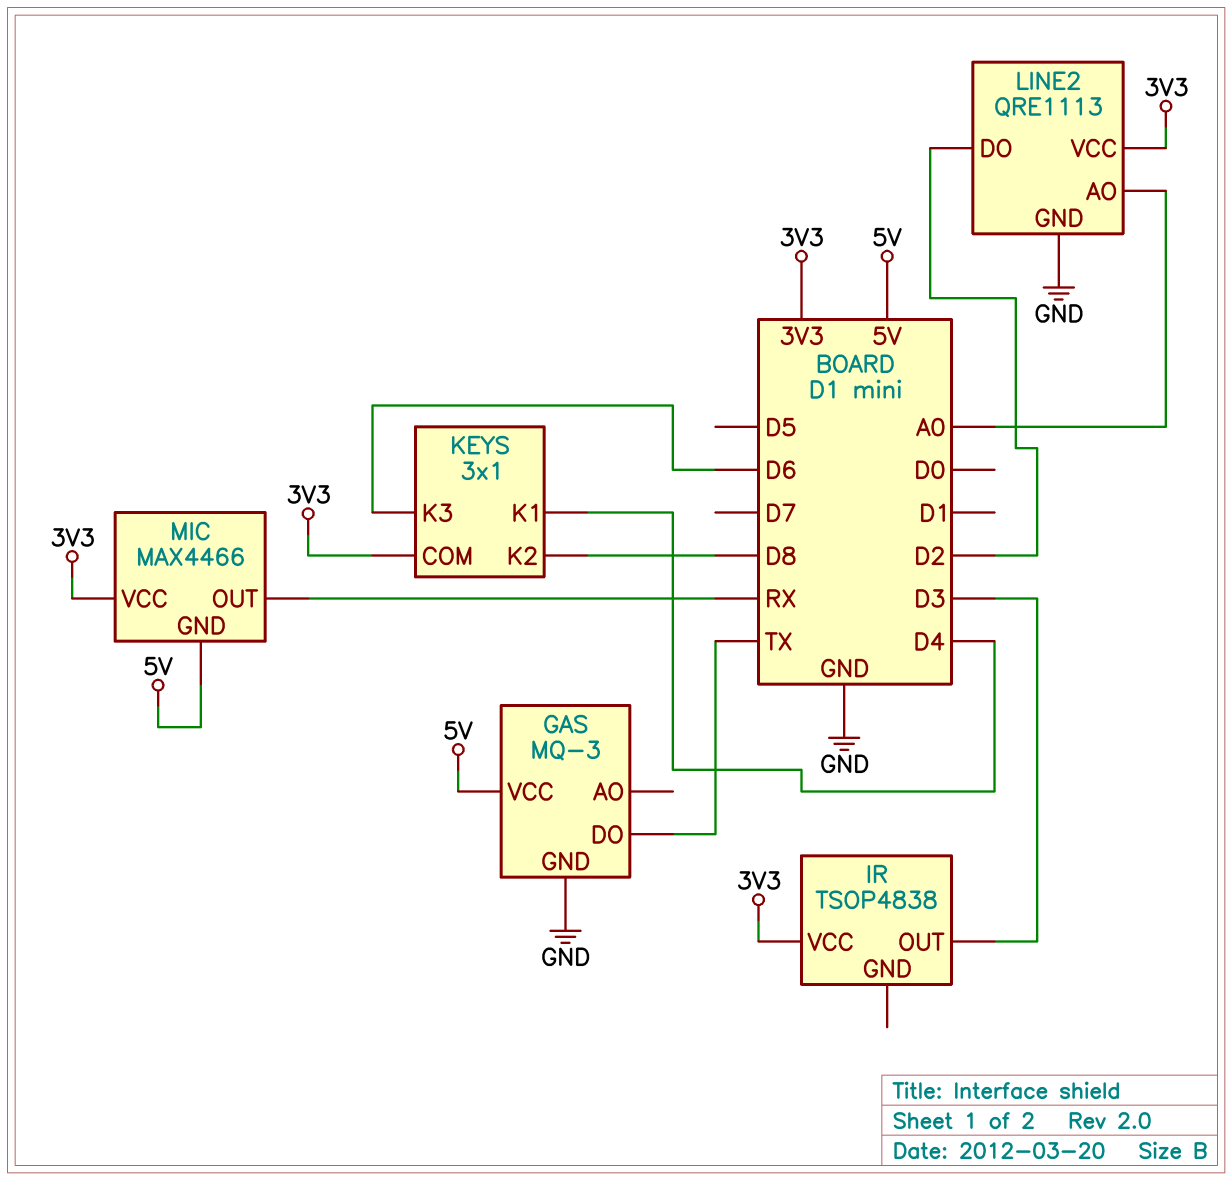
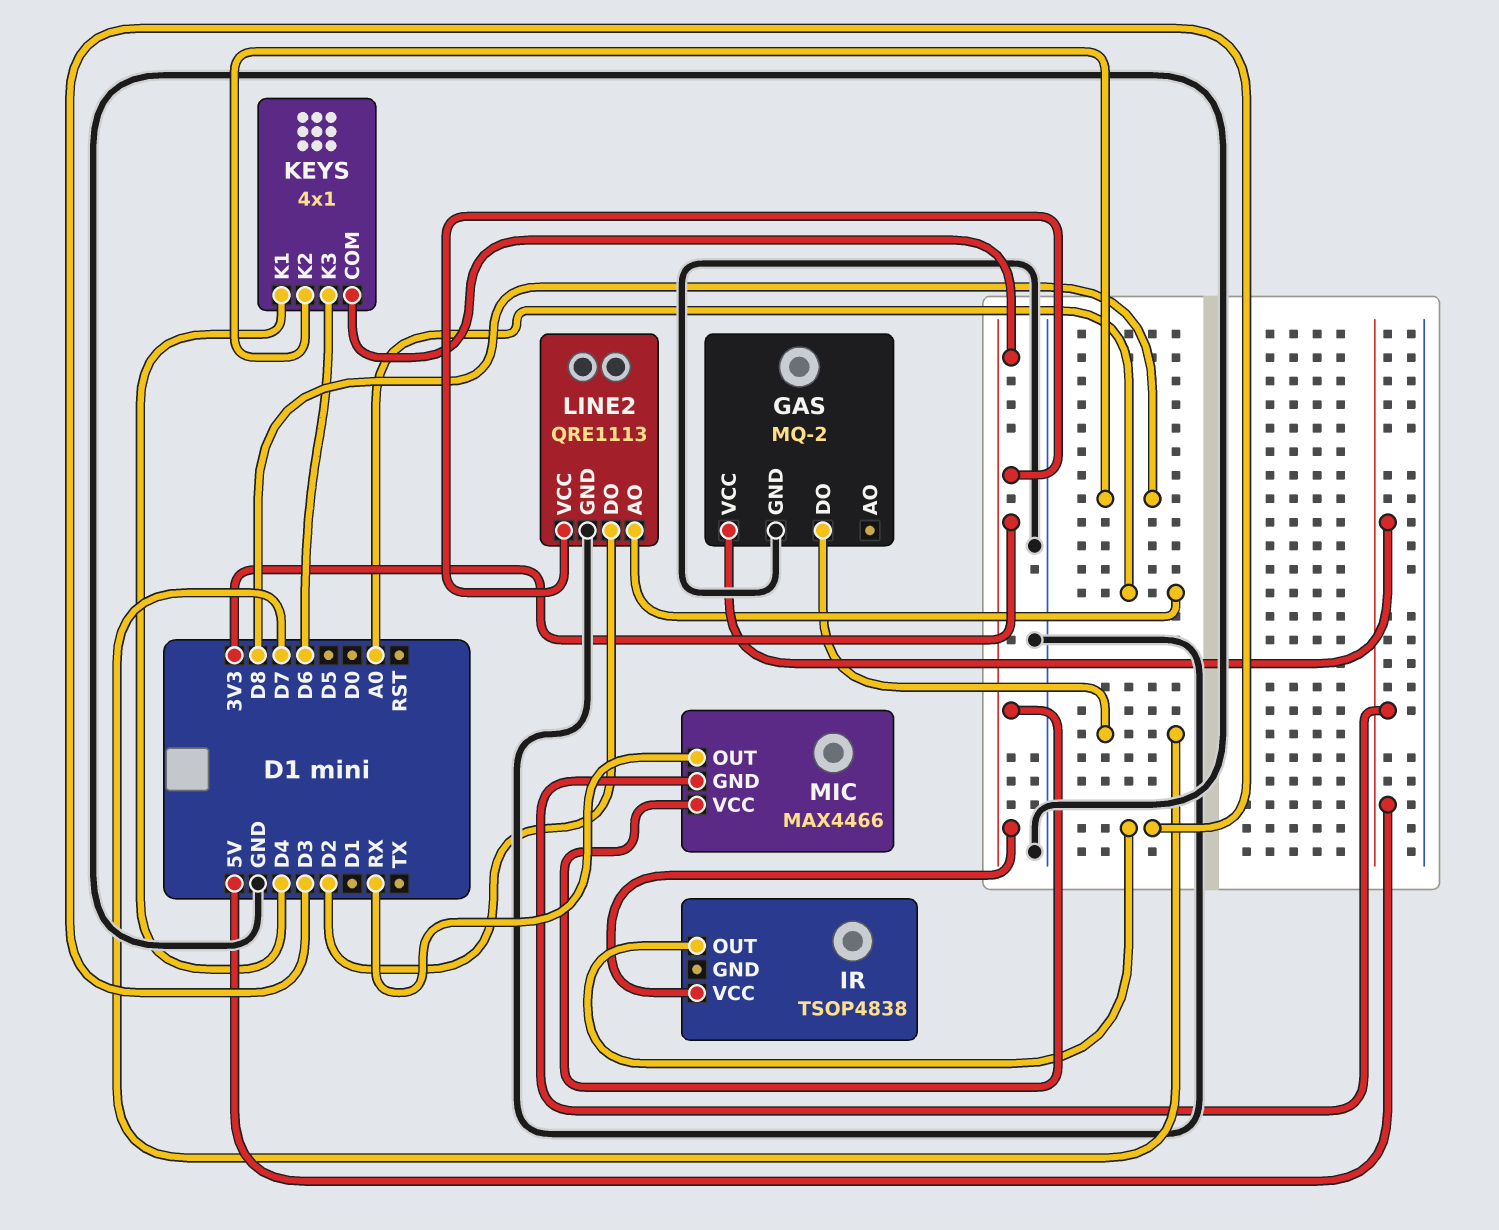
GAS: MQ-3 -> MQ-2
GAS pin DO: TX -> D7
KEYS: 3x1 -> 4x1

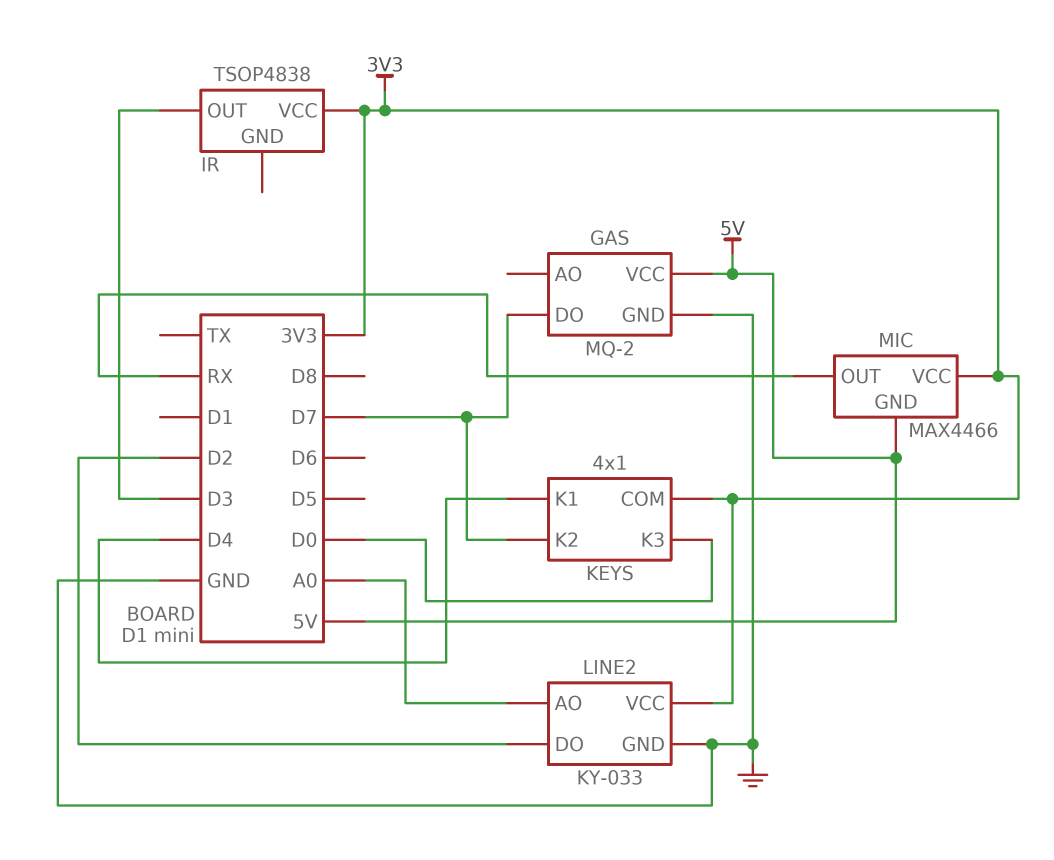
KEYS pin K2: D8 -> D7
KEYS pin K3: D6 -> D0
LINE2: QRE1113 -> KY-033

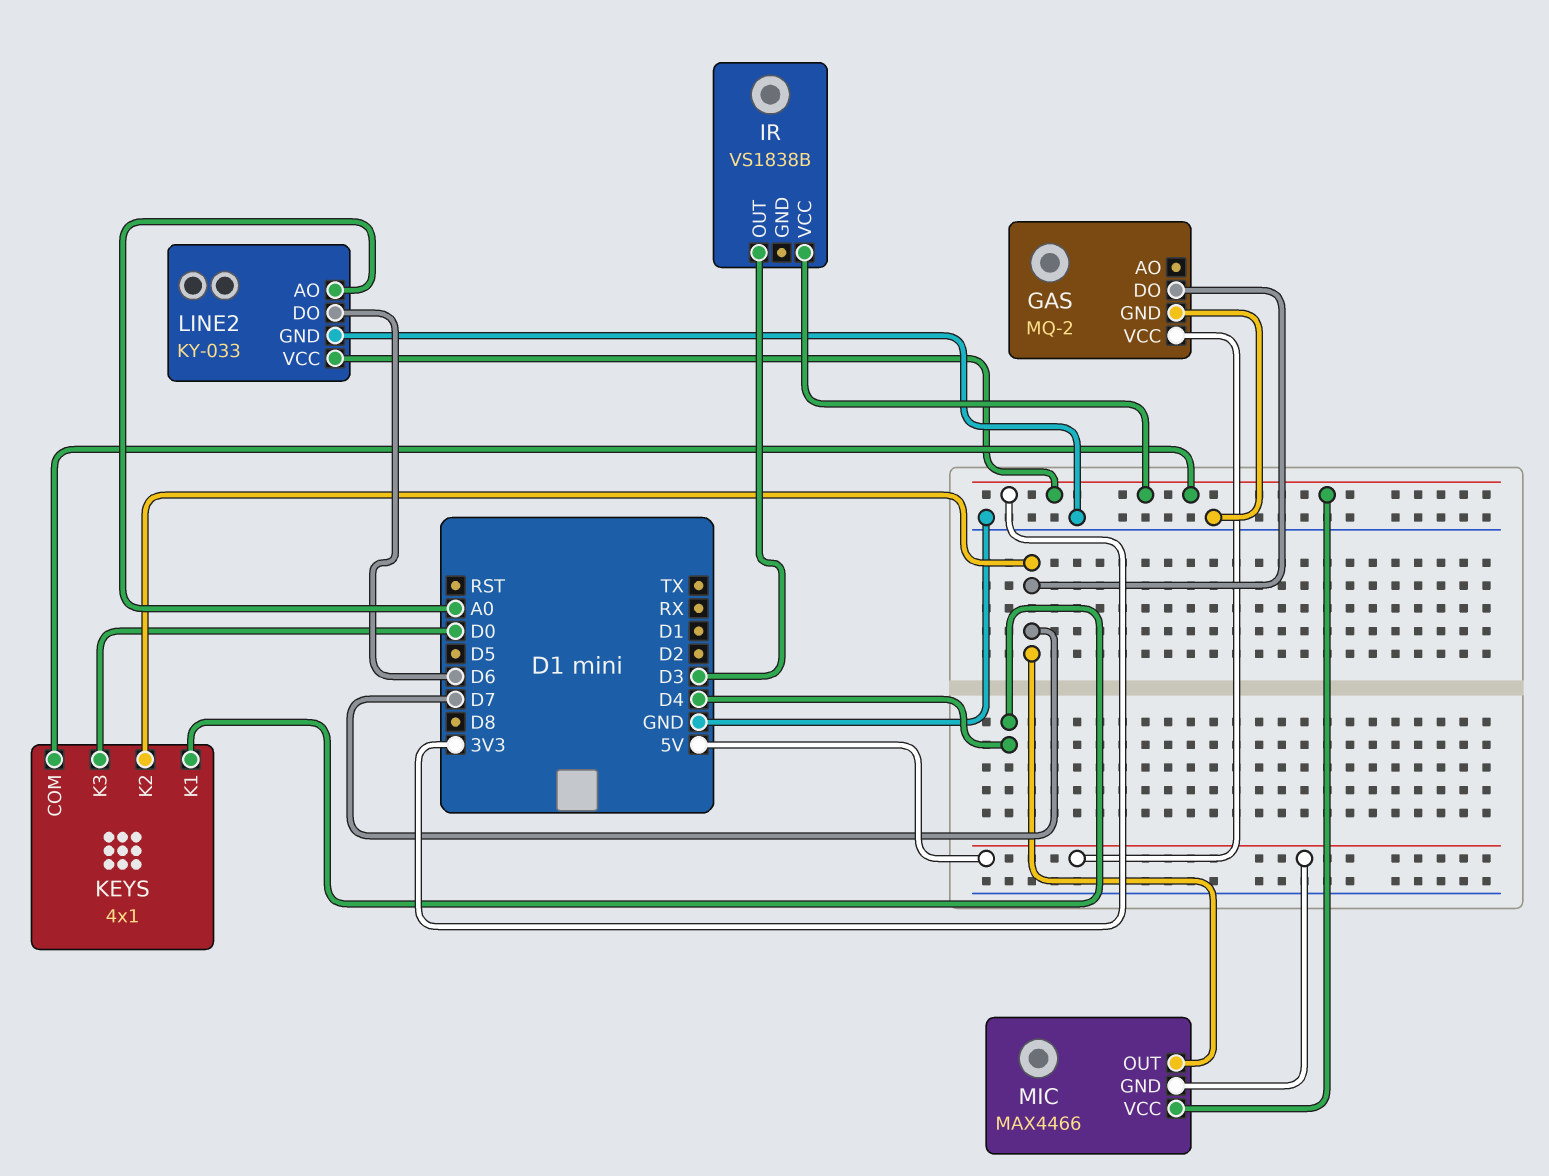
IR: TSOP4838 -> VS1838B
LINE2 pin DO: D2 -> D6
MIC pin OUT: RX -> D7

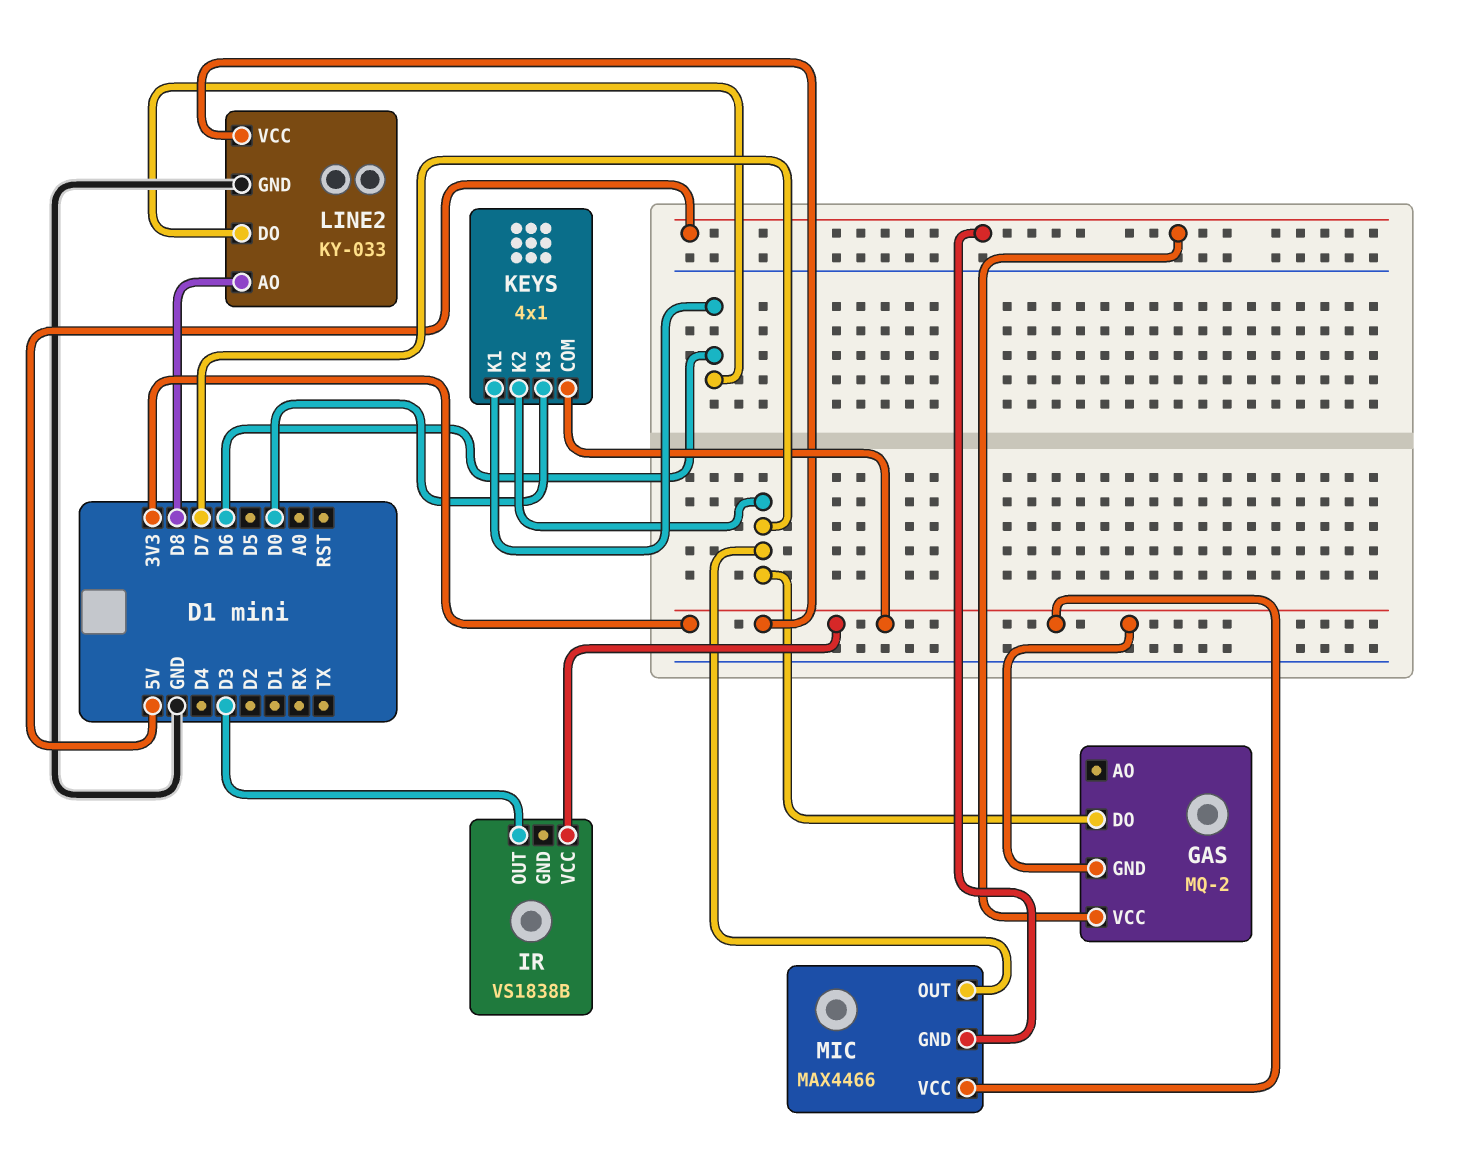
GAS pin GND: GND -> 3V3
KEYS pin K1: D4 -> D6
LINE2 pin AO: A0 -> D8

